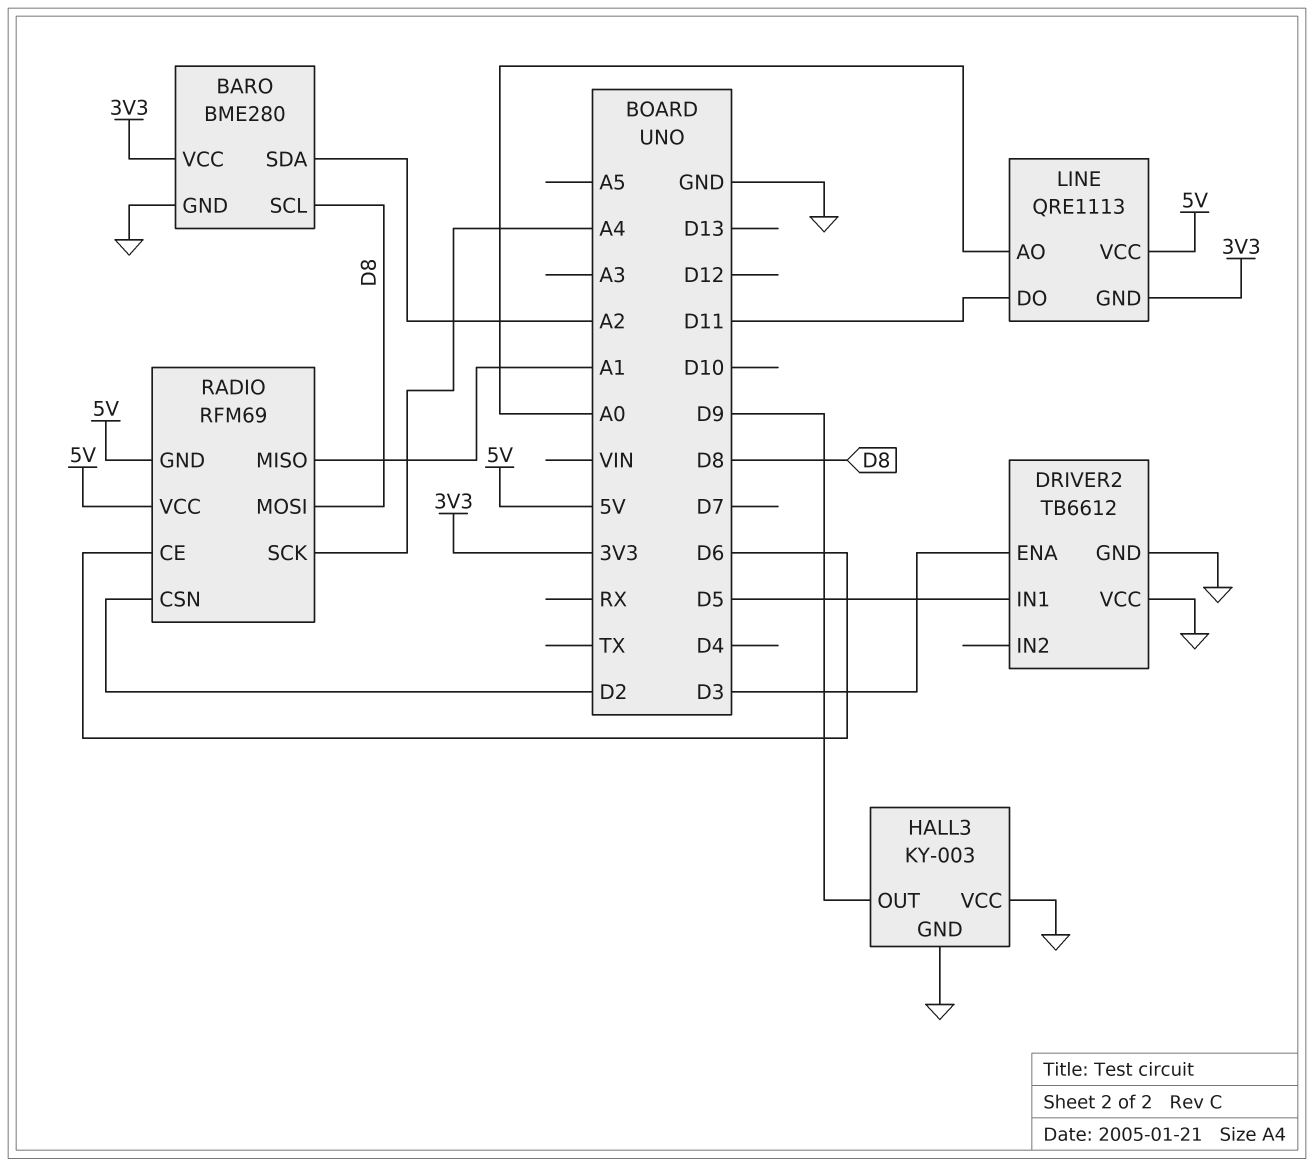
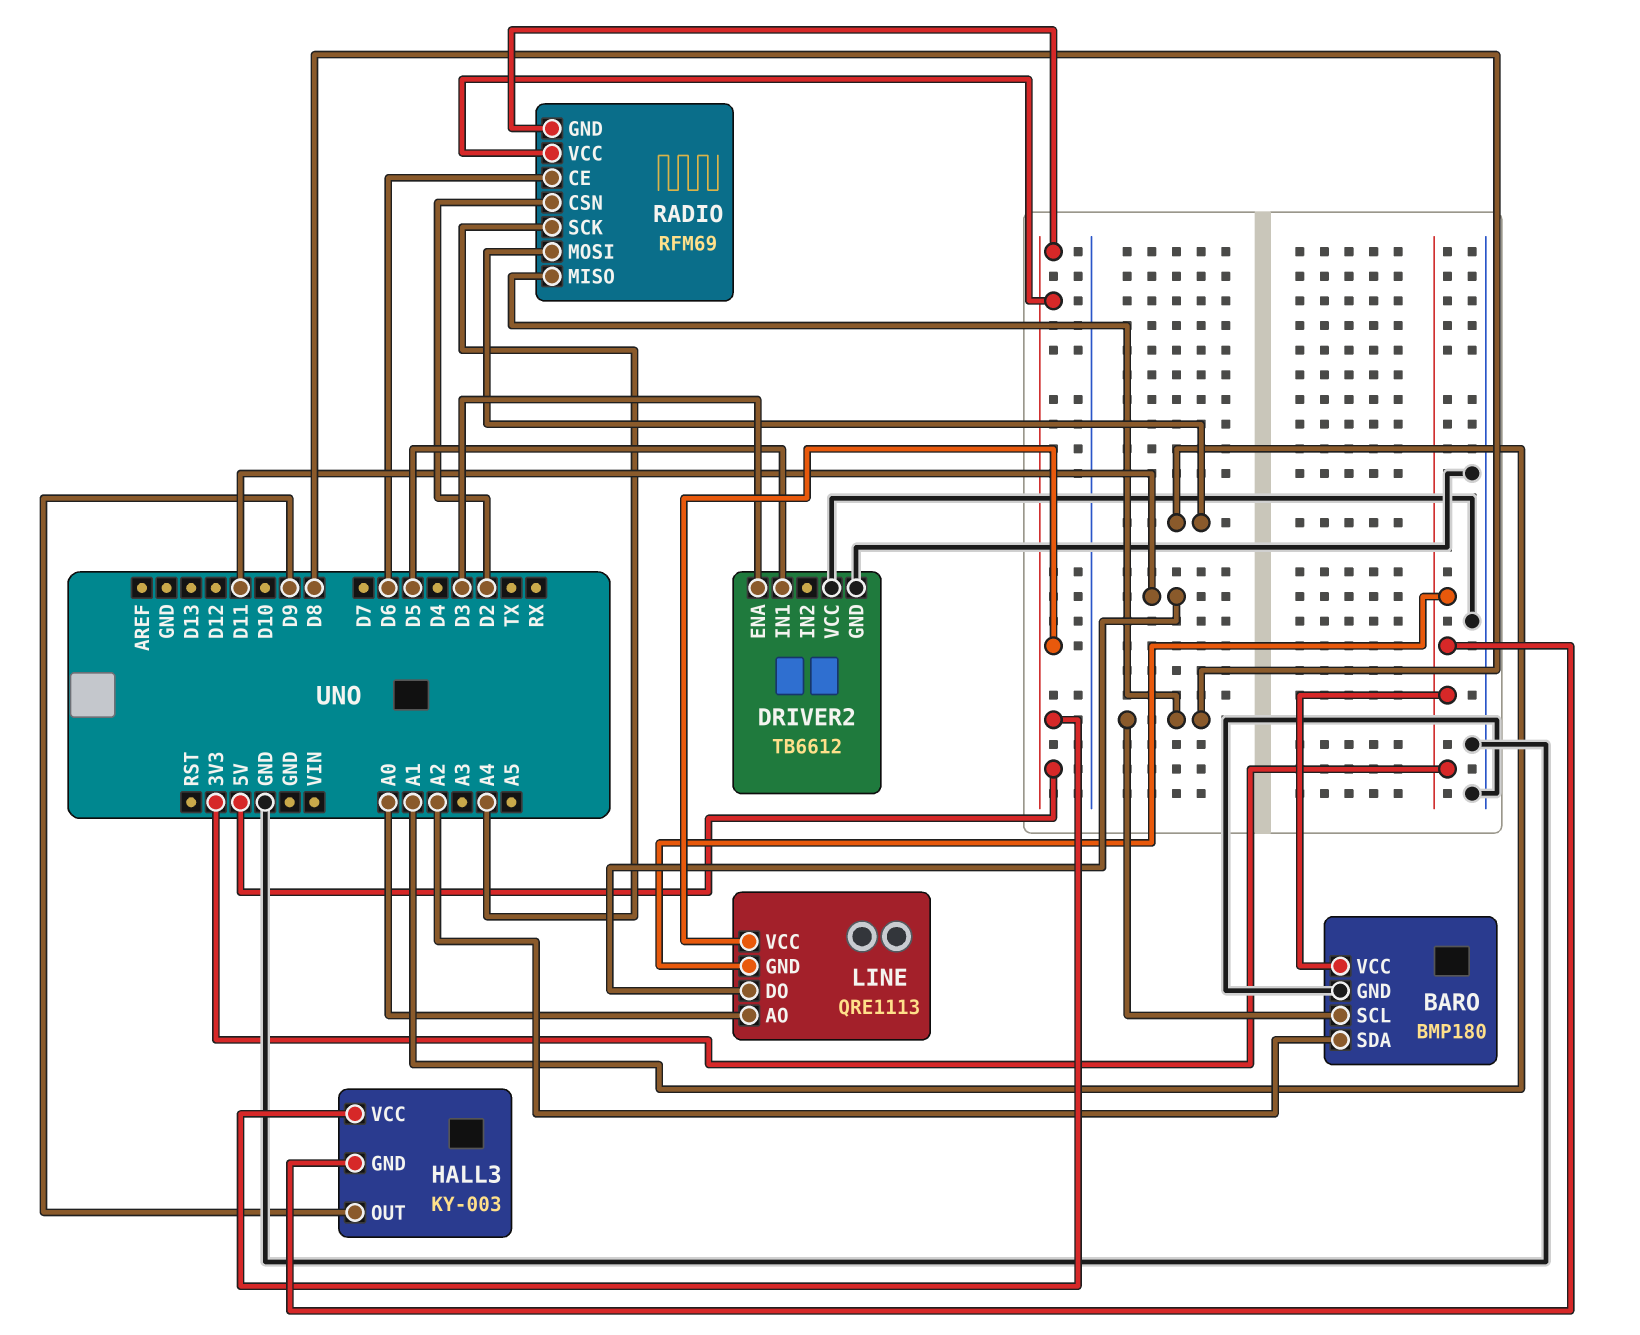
BARO: BME280 -> BMP180
HALL3 pin GND: GND -> 3V3
HALL3 pin VCC: GND -> 5V
RADIO pin MISO: A1 -> D8
RADIO pin MOSI: D8 -> A1

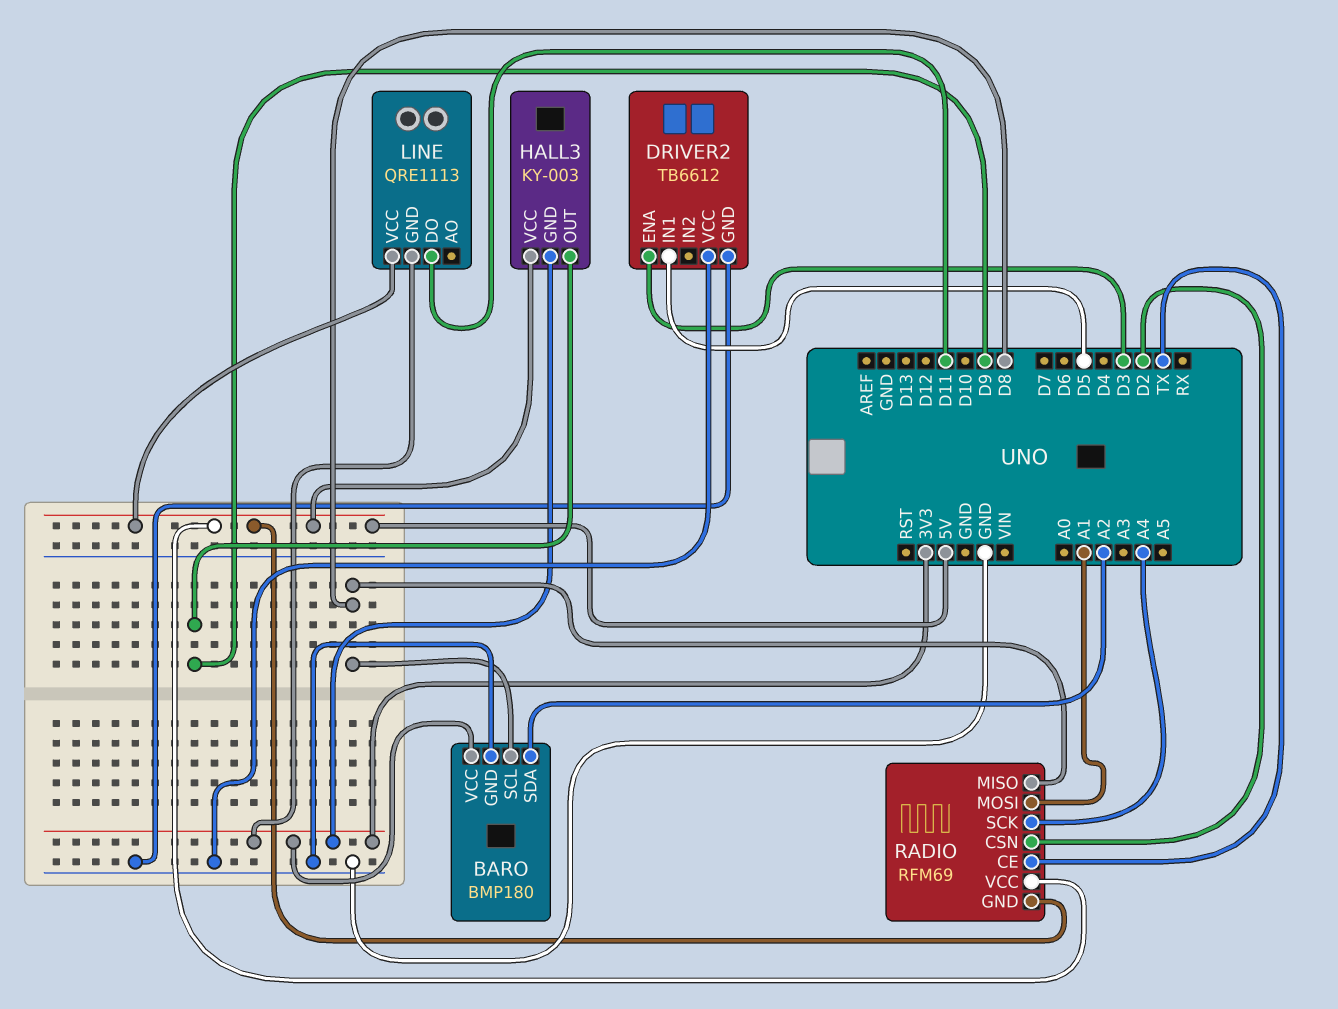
LINE pin AO: A0 -> none
RADIO pin CE: D6 -> TX

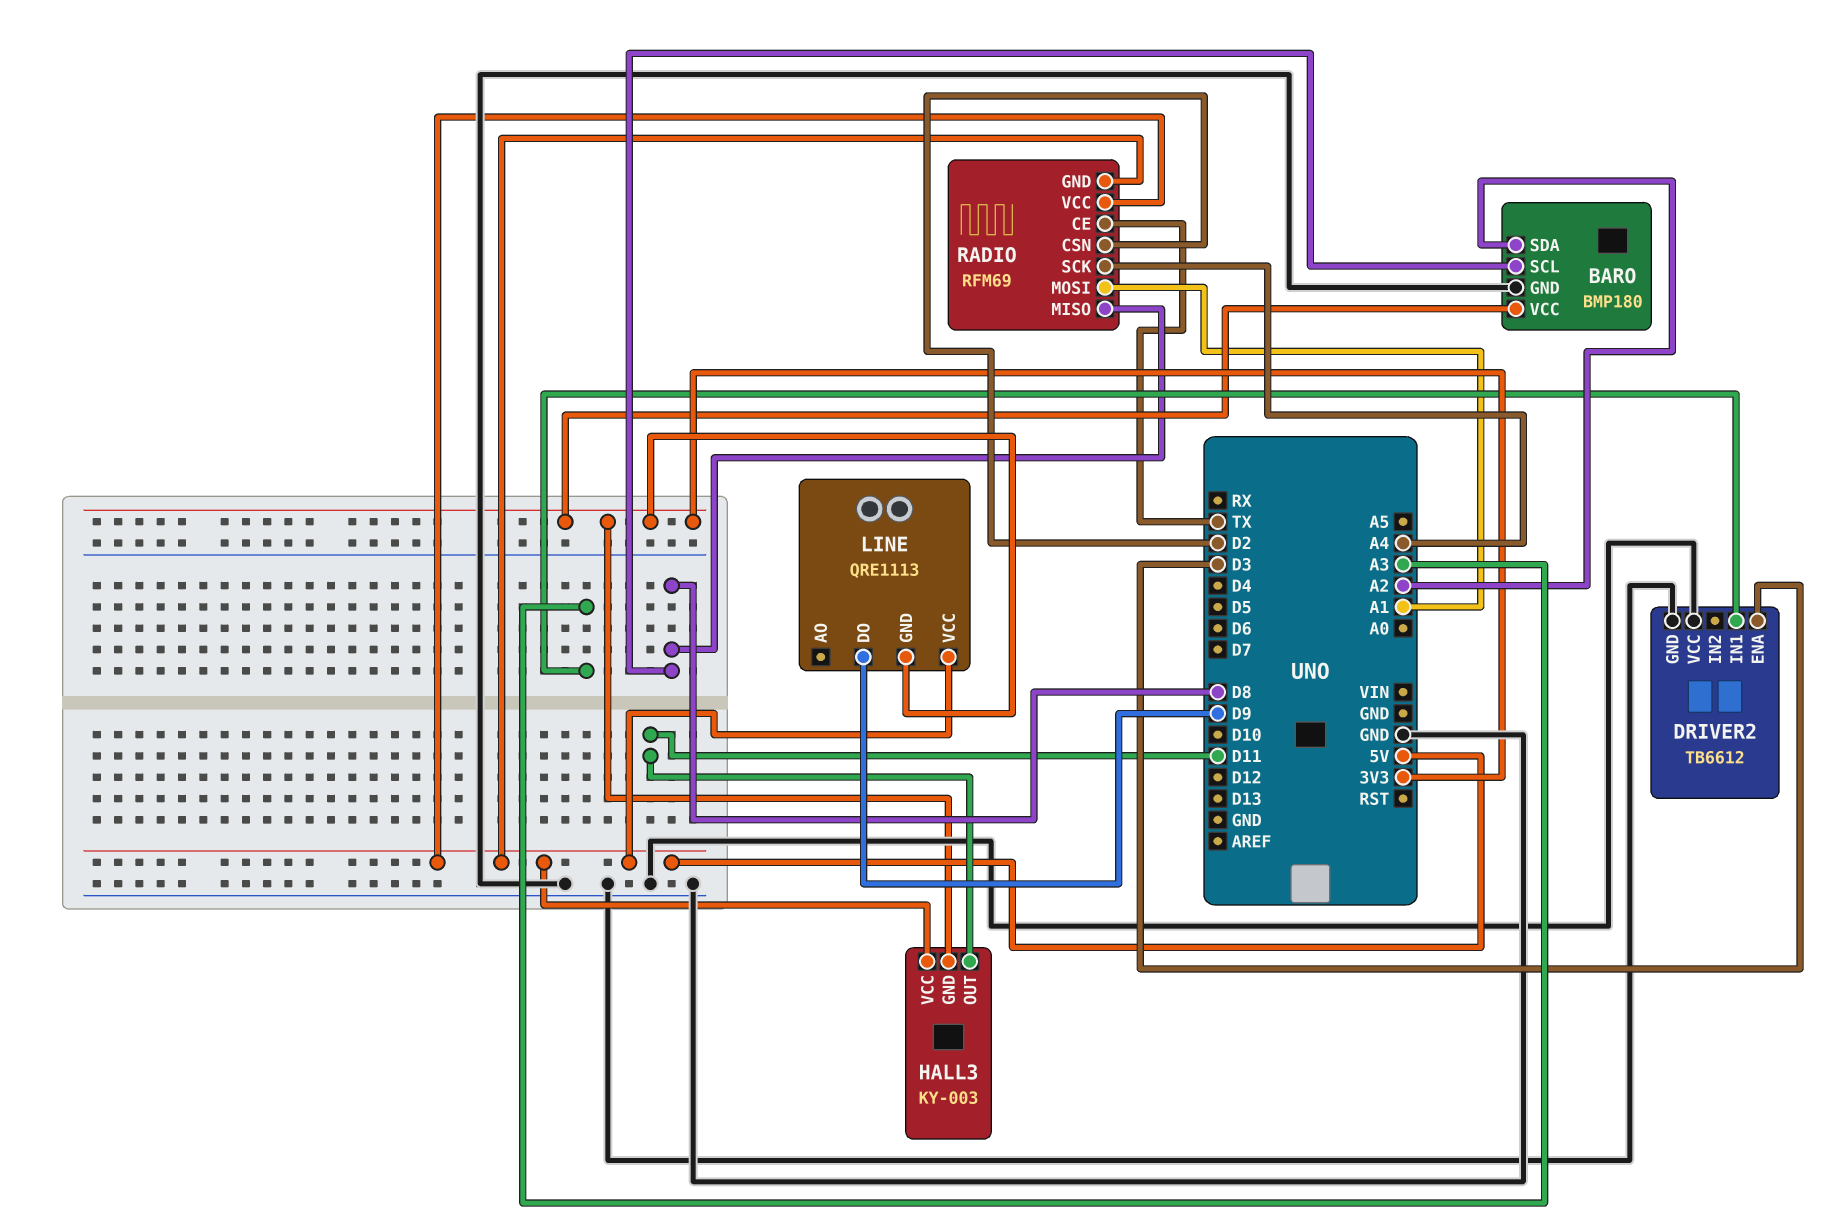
DRIVER2 pin IN1: D5 -> A3
HALL3 pin OUT: D9 -> D11
LINE pin DO: D11 -> D9

